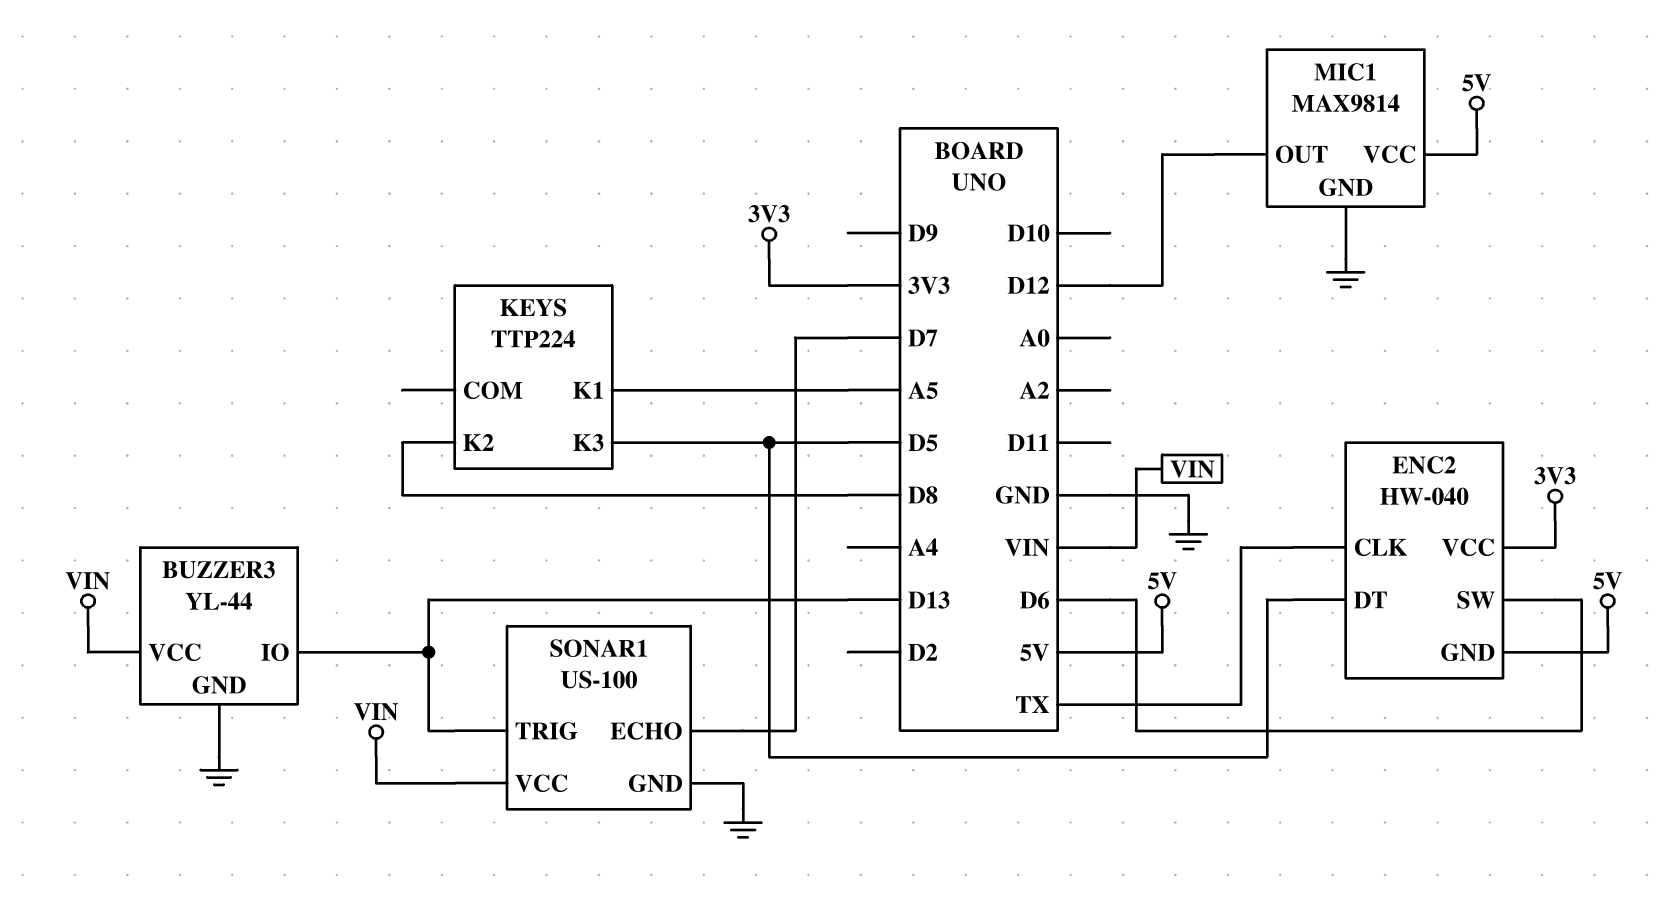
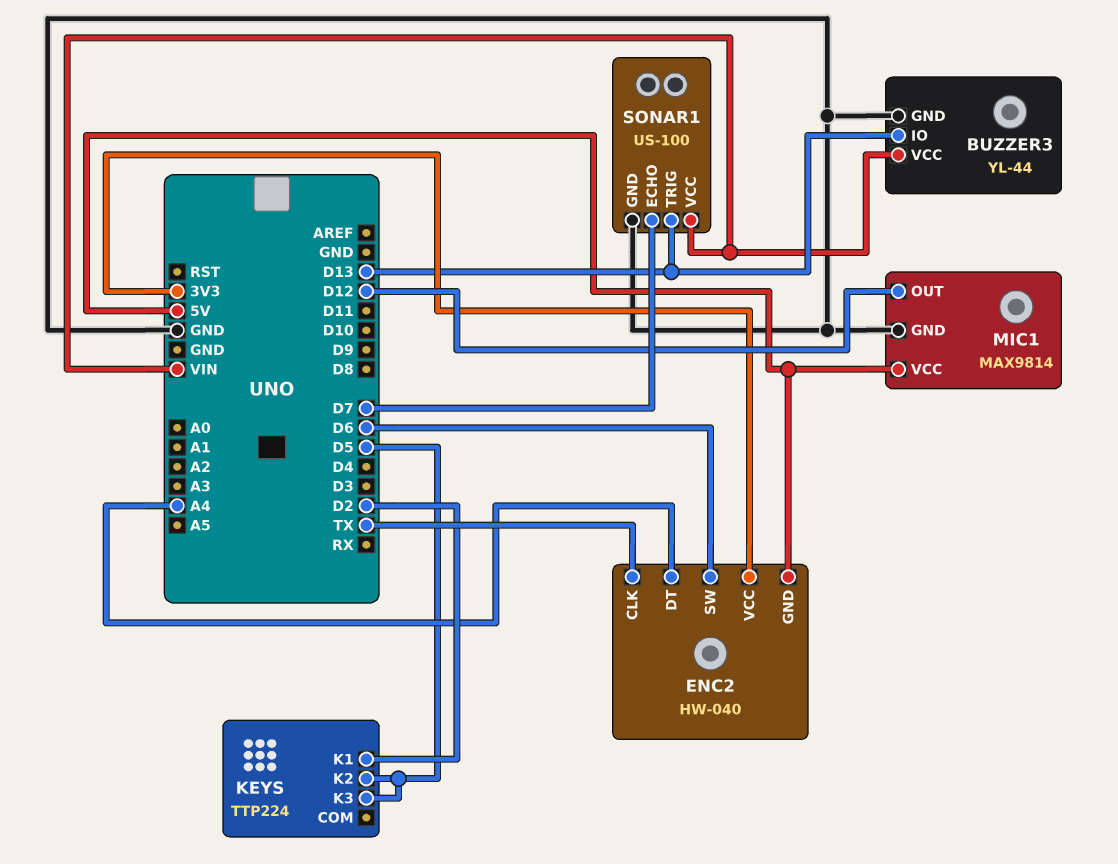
ENC2 pin DT: D5 -> A4
KEYS pin K1: A5 -> D2
KEYS pin K2: D8 -> D5

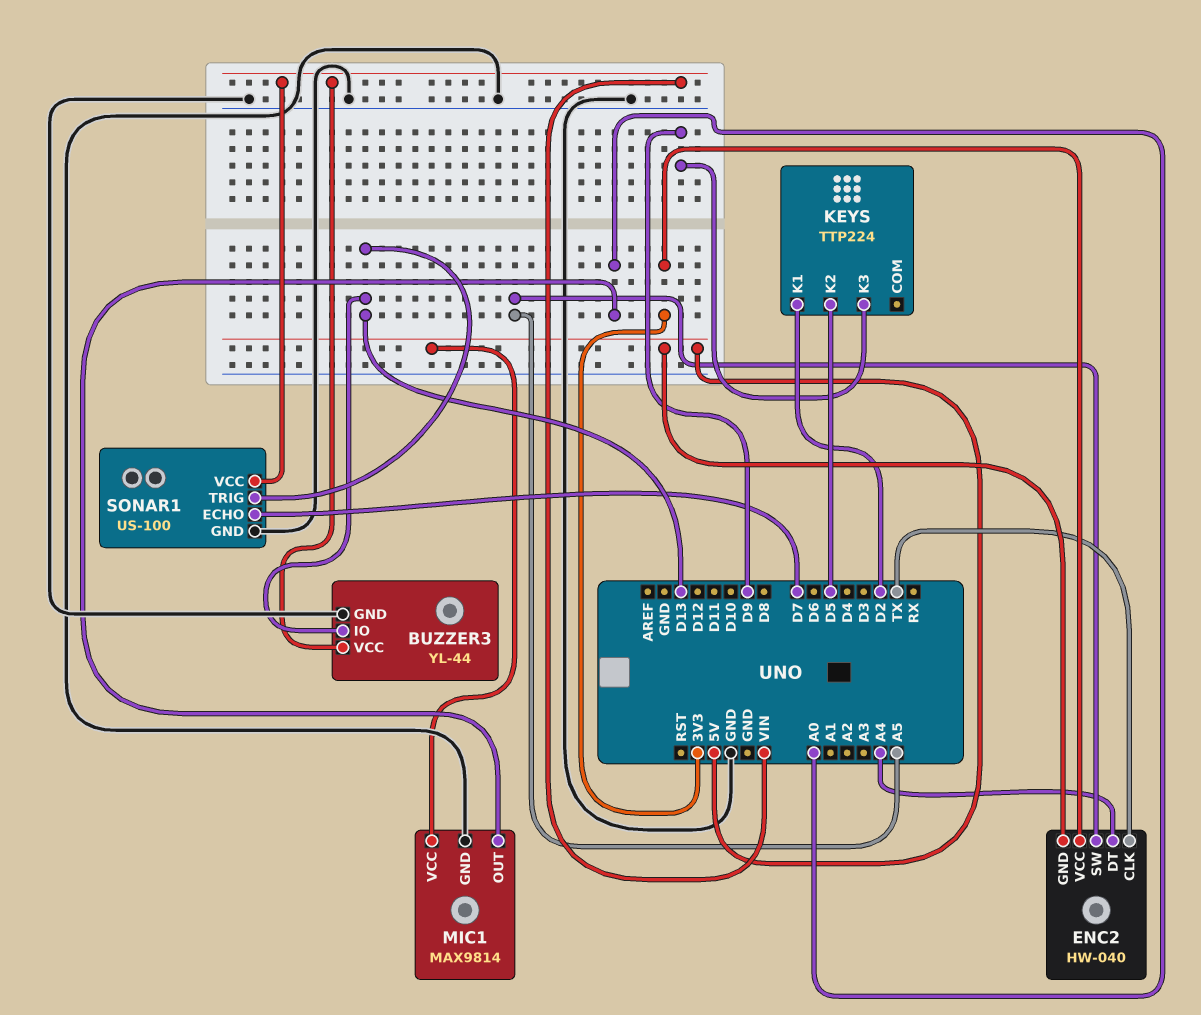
ENC2 pin SW: D6 -> A5
KEYS pin K3: D5 -> D9
MIC1 pin OUT: D12 -> A0

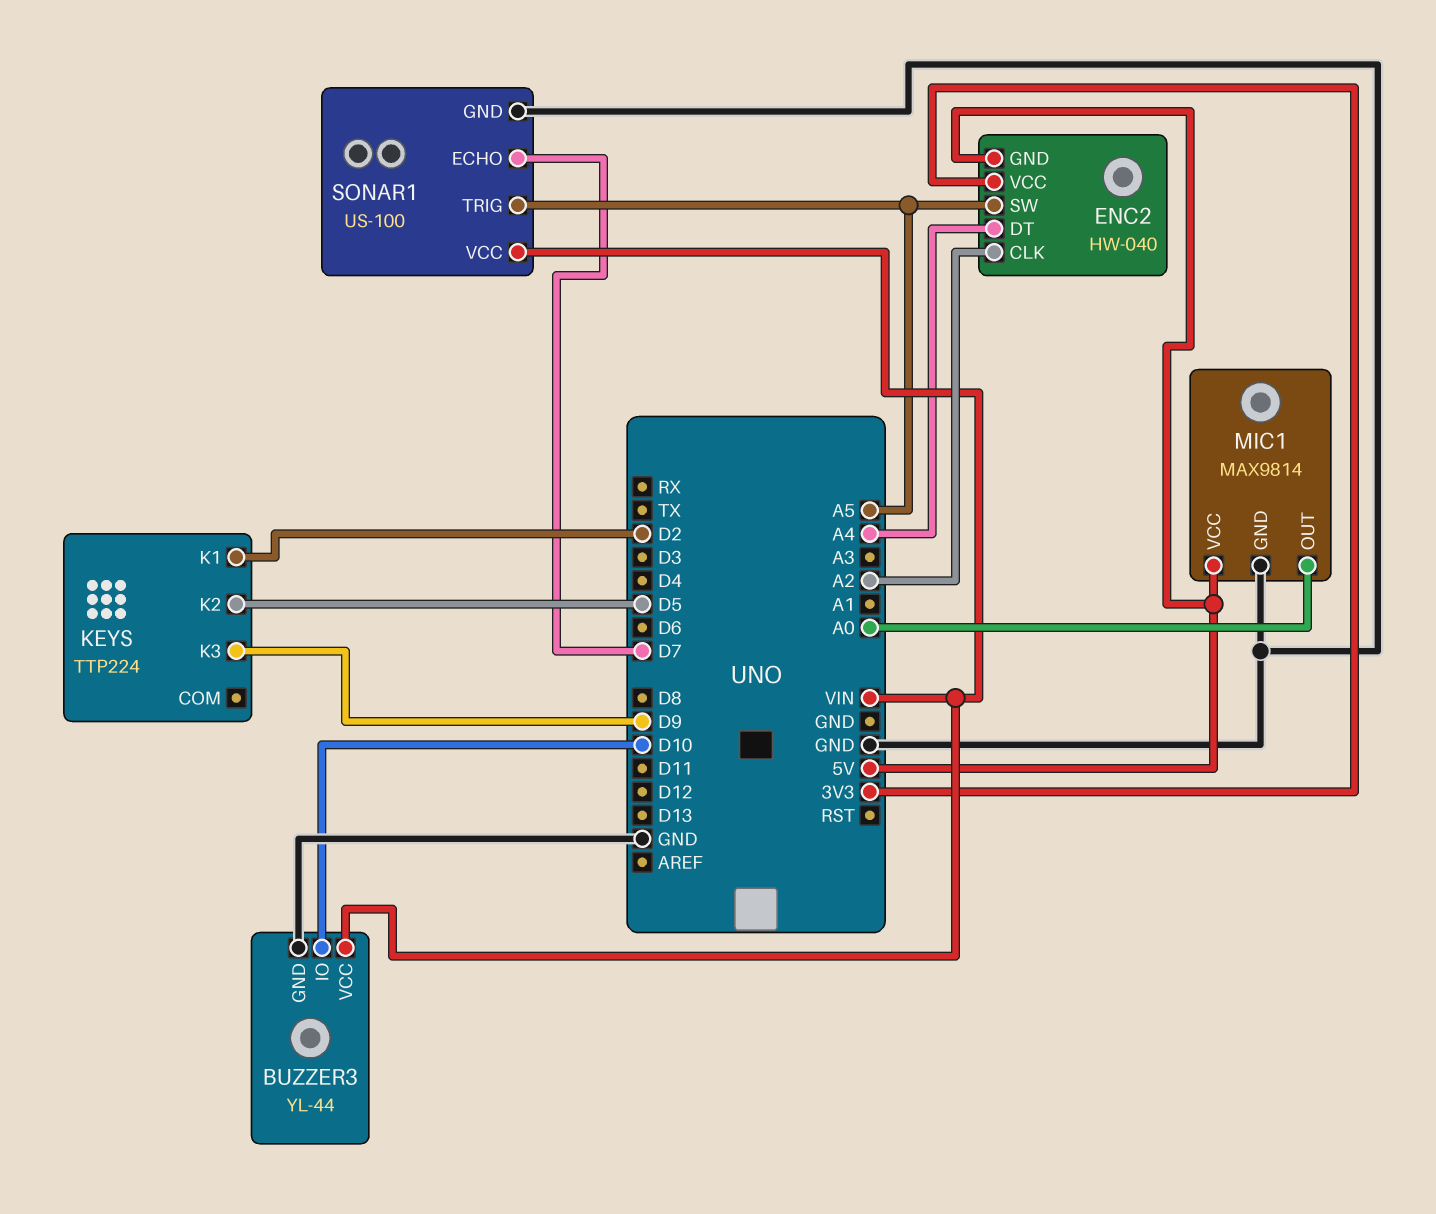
BUZZER3 pin IO: D13 -> D10
ENC2 pin CLK: TX -> A2
SONAR1 pin TRIG: D13 -> A5

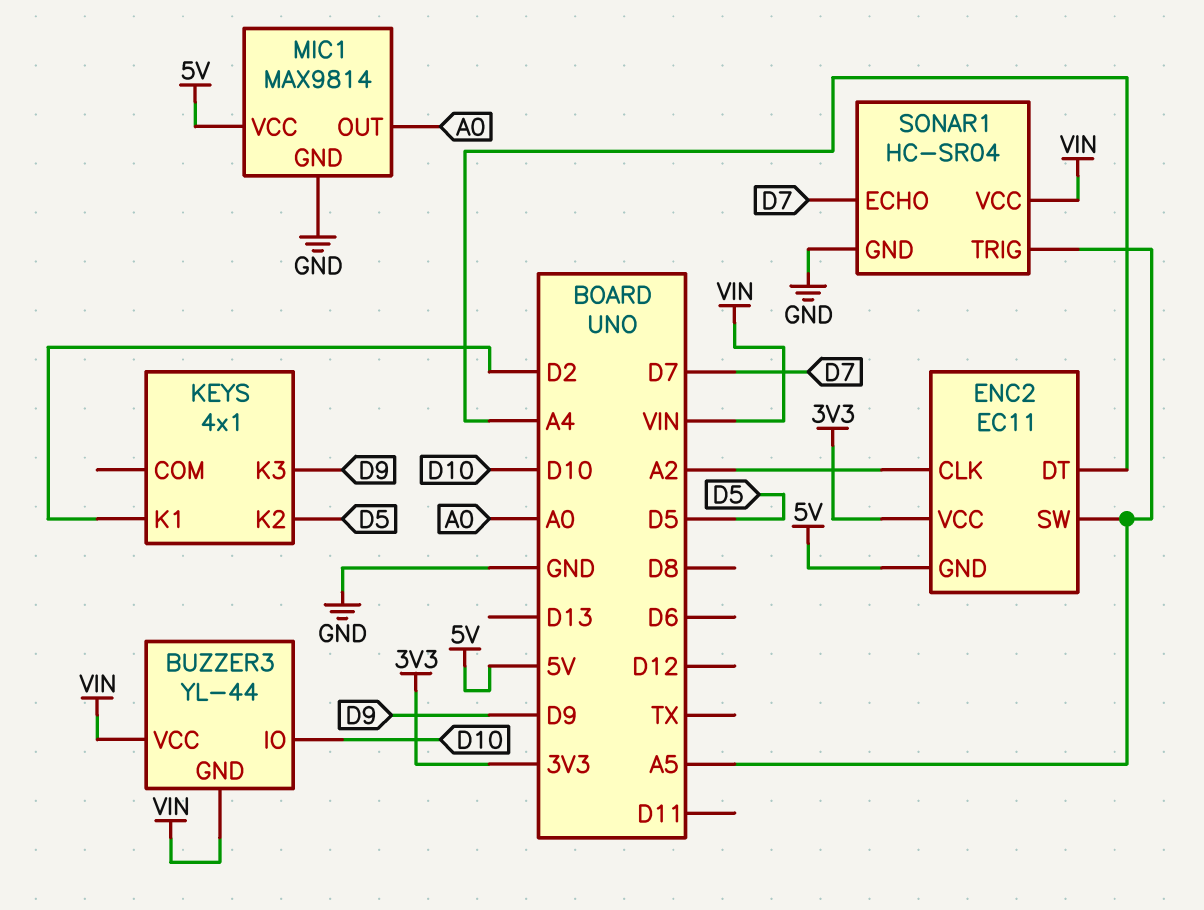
BUZZER3 pin GND: GND -> VIN
ENC2: HW-040 -> EC11
KEYS: TTP224 -> 4x1
SONAR1: US-100 -> HC-SR04

